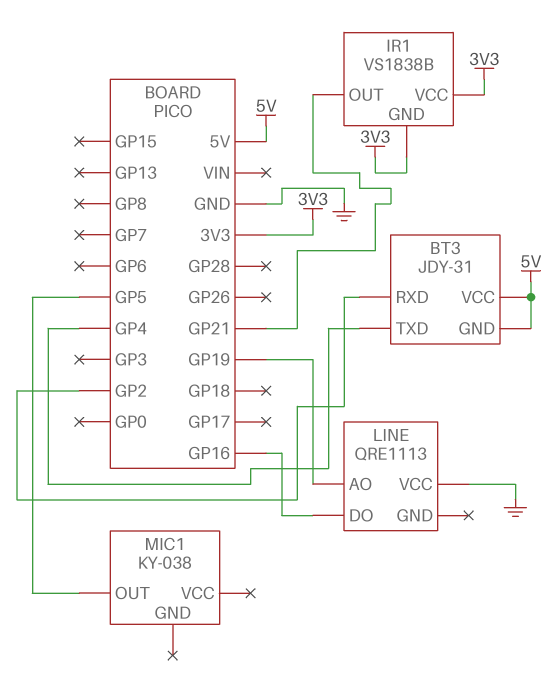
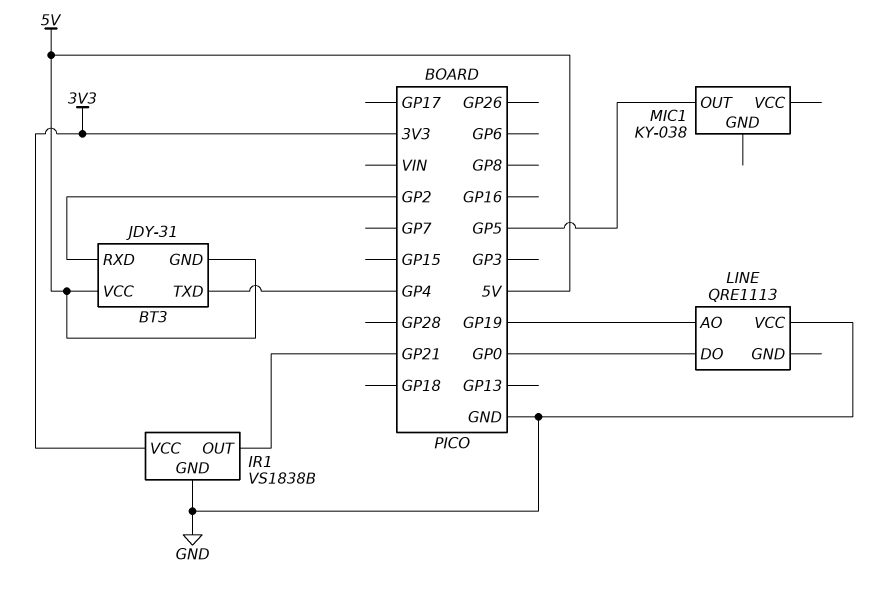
IR1 pin GND: 3V3 -> GND
LINE pin DO: GP16 -> GP0

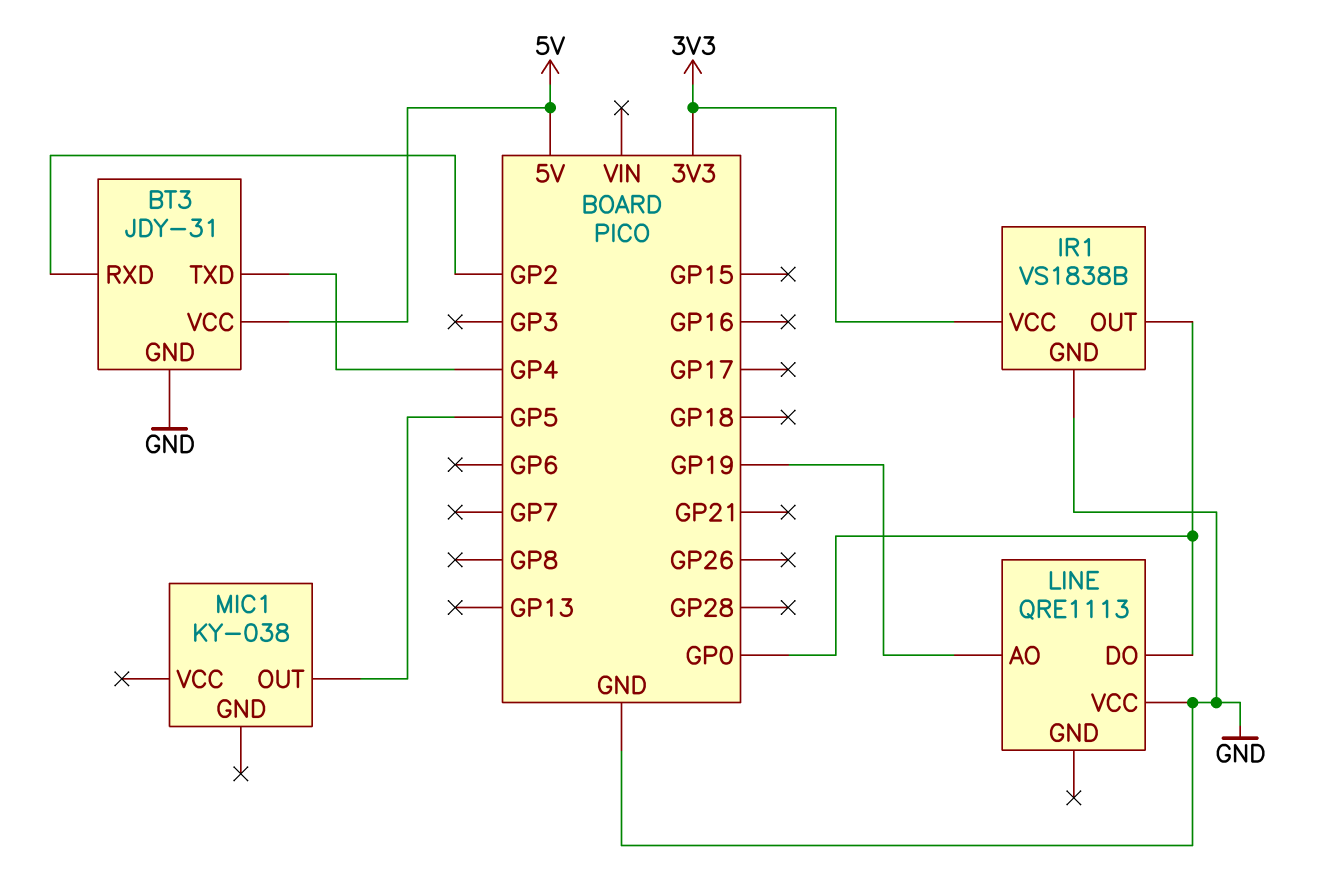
BT3 pin GND: 5V -> GND
IR1 pin OUT: GP21 -> GP0

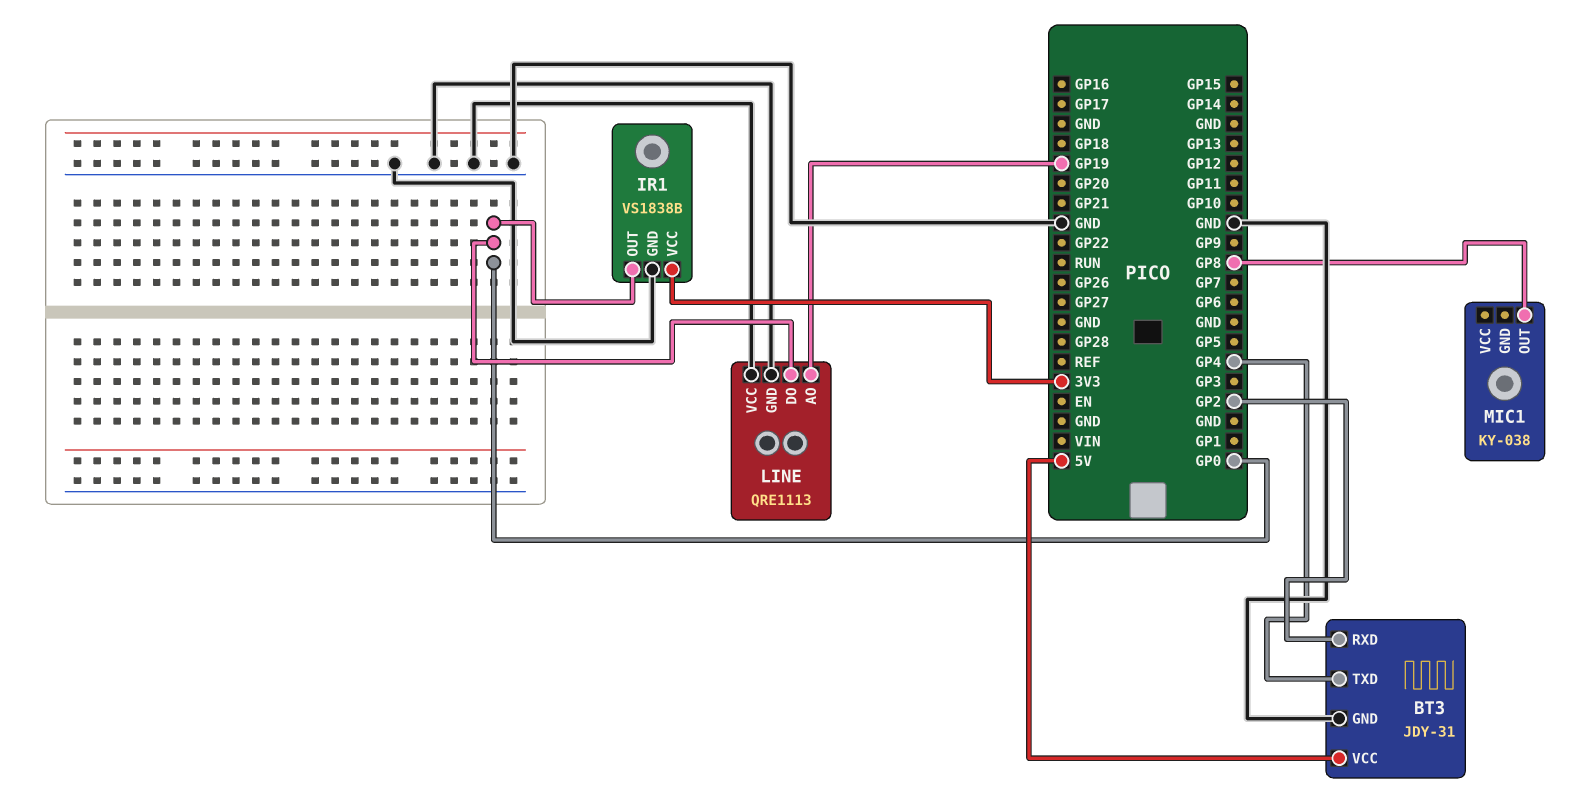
LINE pin GND: none -> GND
MIC1 pin OUT: GP5 -> GP8

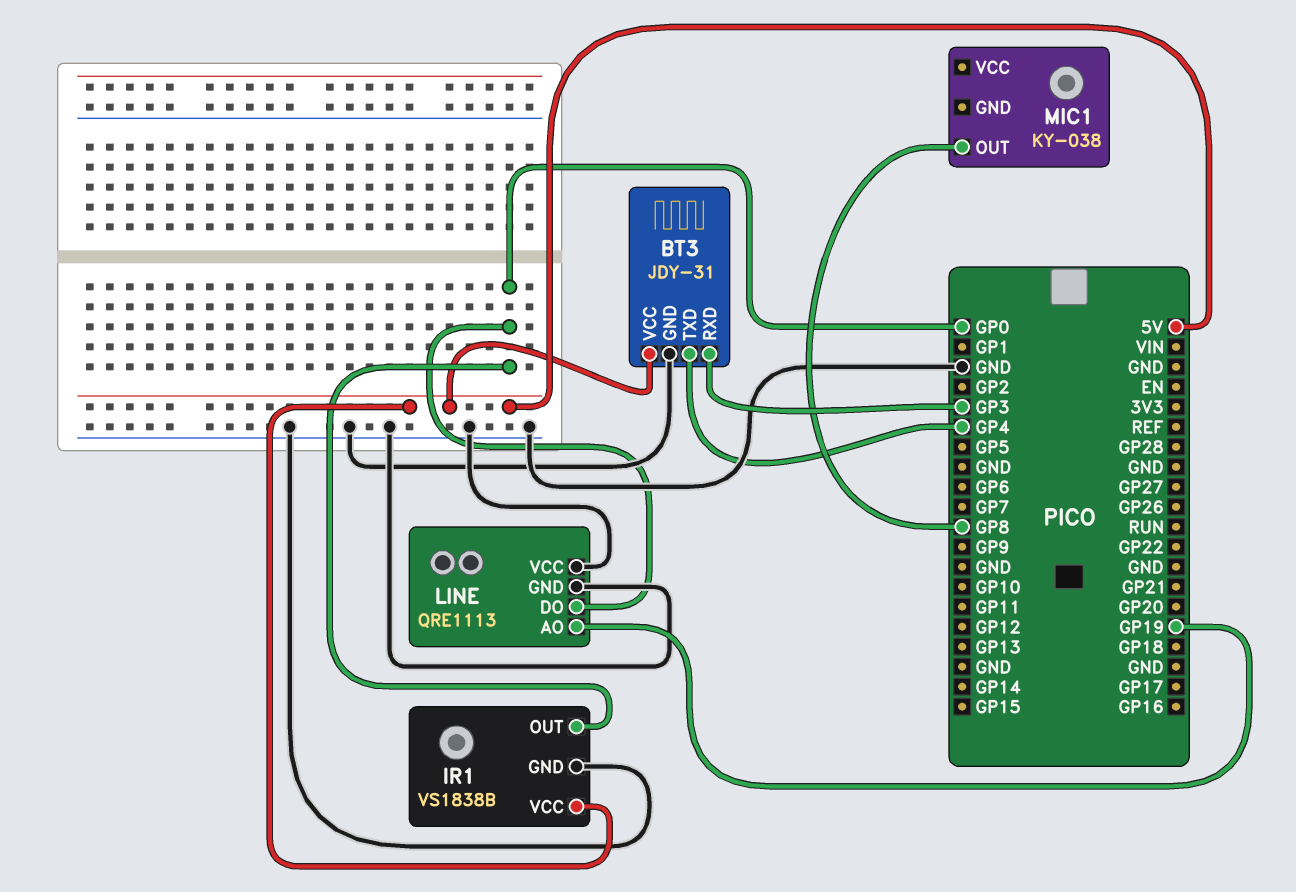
BT3 pin RXD: GP2 -> GP3
IR1 pin VCC: 3V3 -> 5V

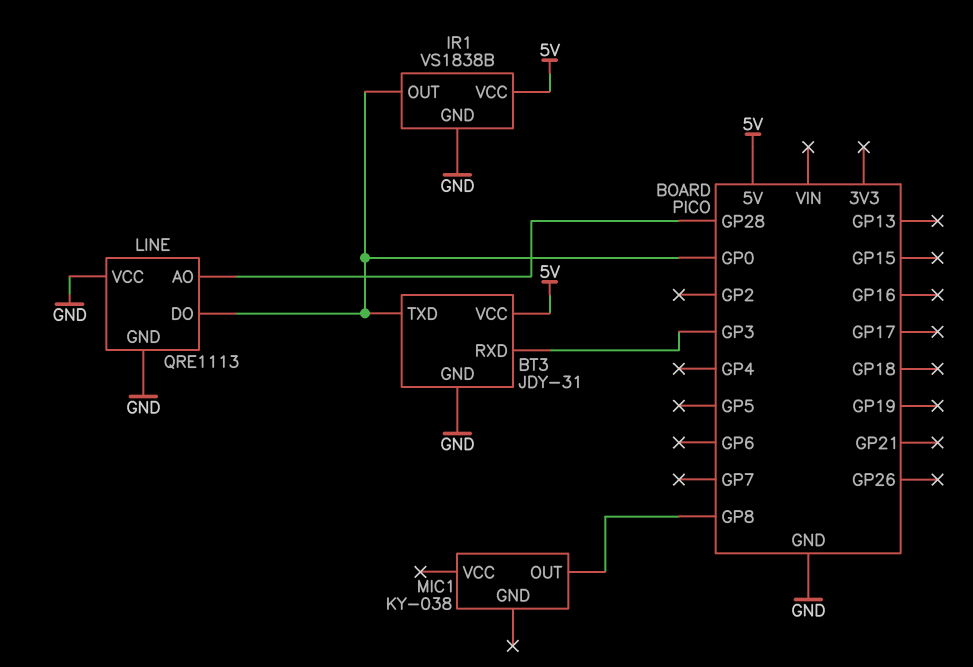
BT3 pin TXD: GP4 -> GP0
LINE pin AO: GP19 -> GP28

